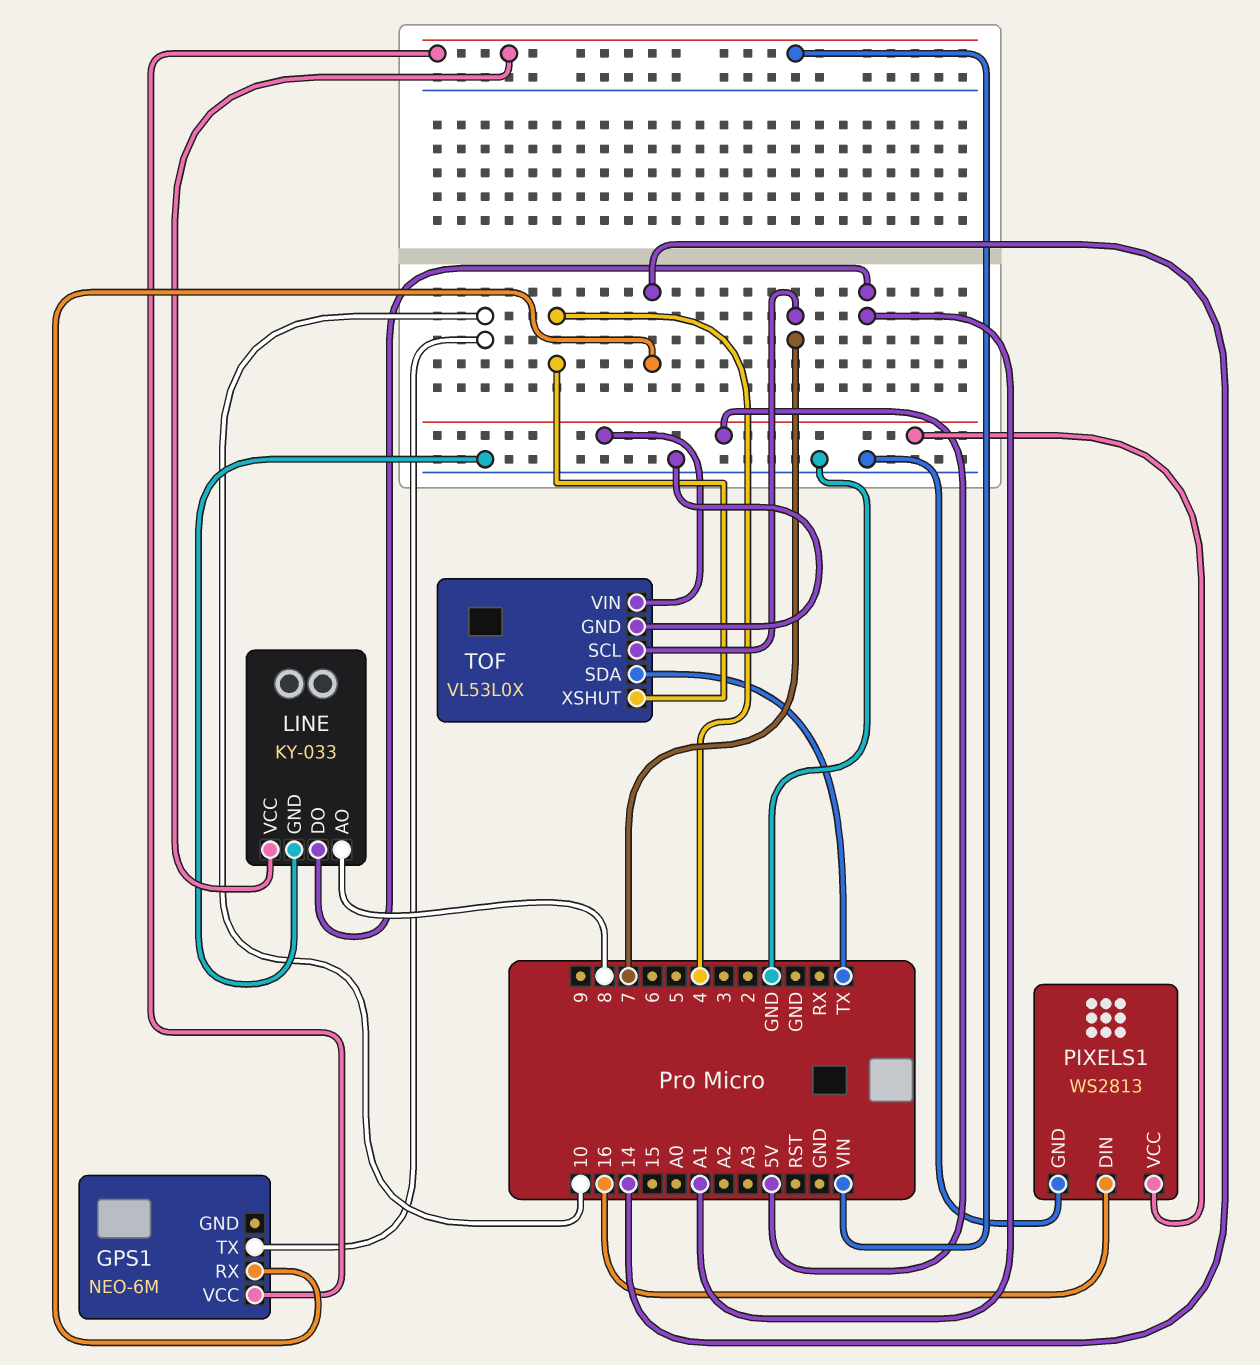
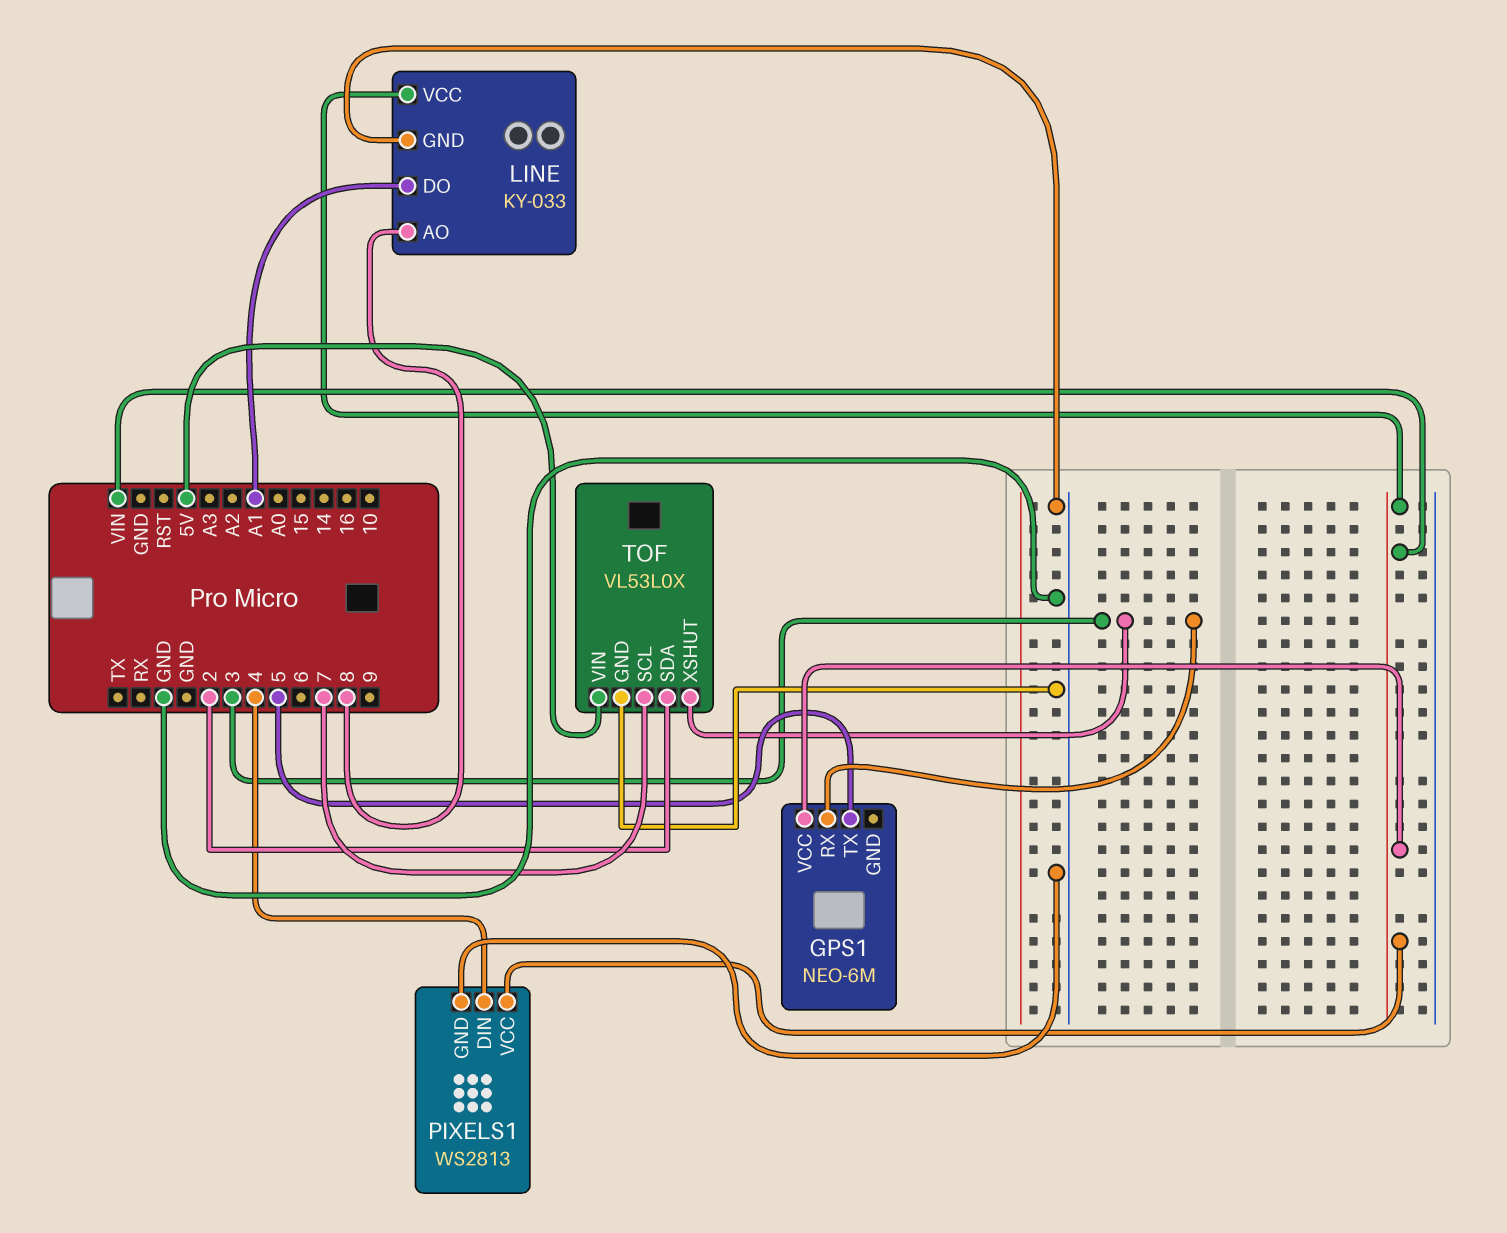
GPS1 pin RX: 14 -> 3
GPS1 pin TX: 10 -> 5
PIXELS1 pin DIN: 16 -> 4
PIXELS1 pin VCC: 5V -> VIN
TOF pin SDA: TX -> 2
TOF pin XSHUT: 4 -> 3

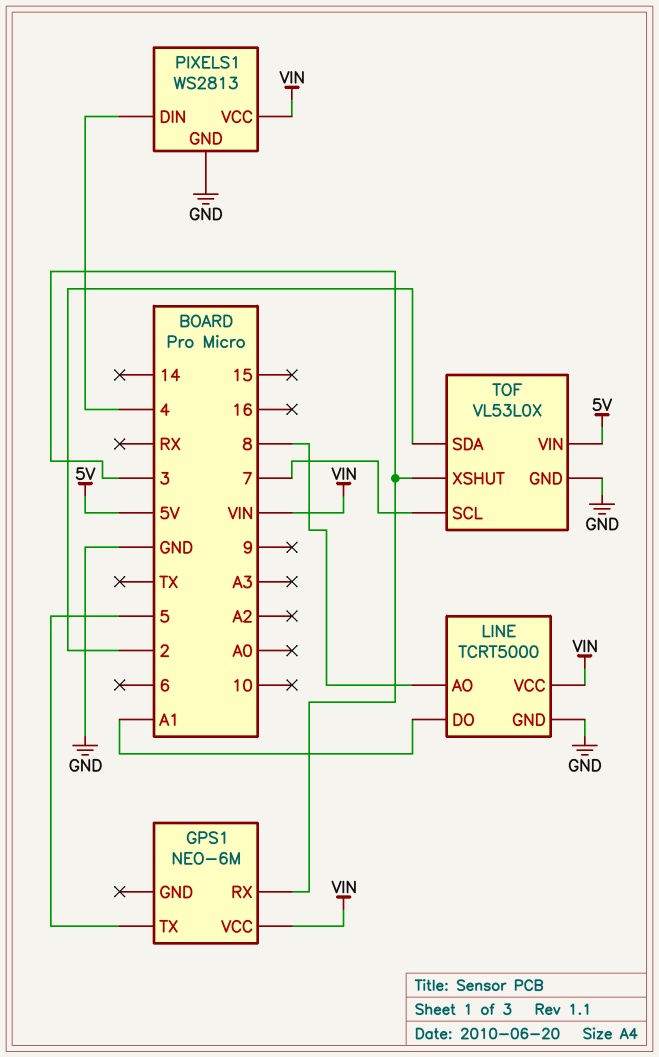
LINE: KY-033 -> TCRT5000

